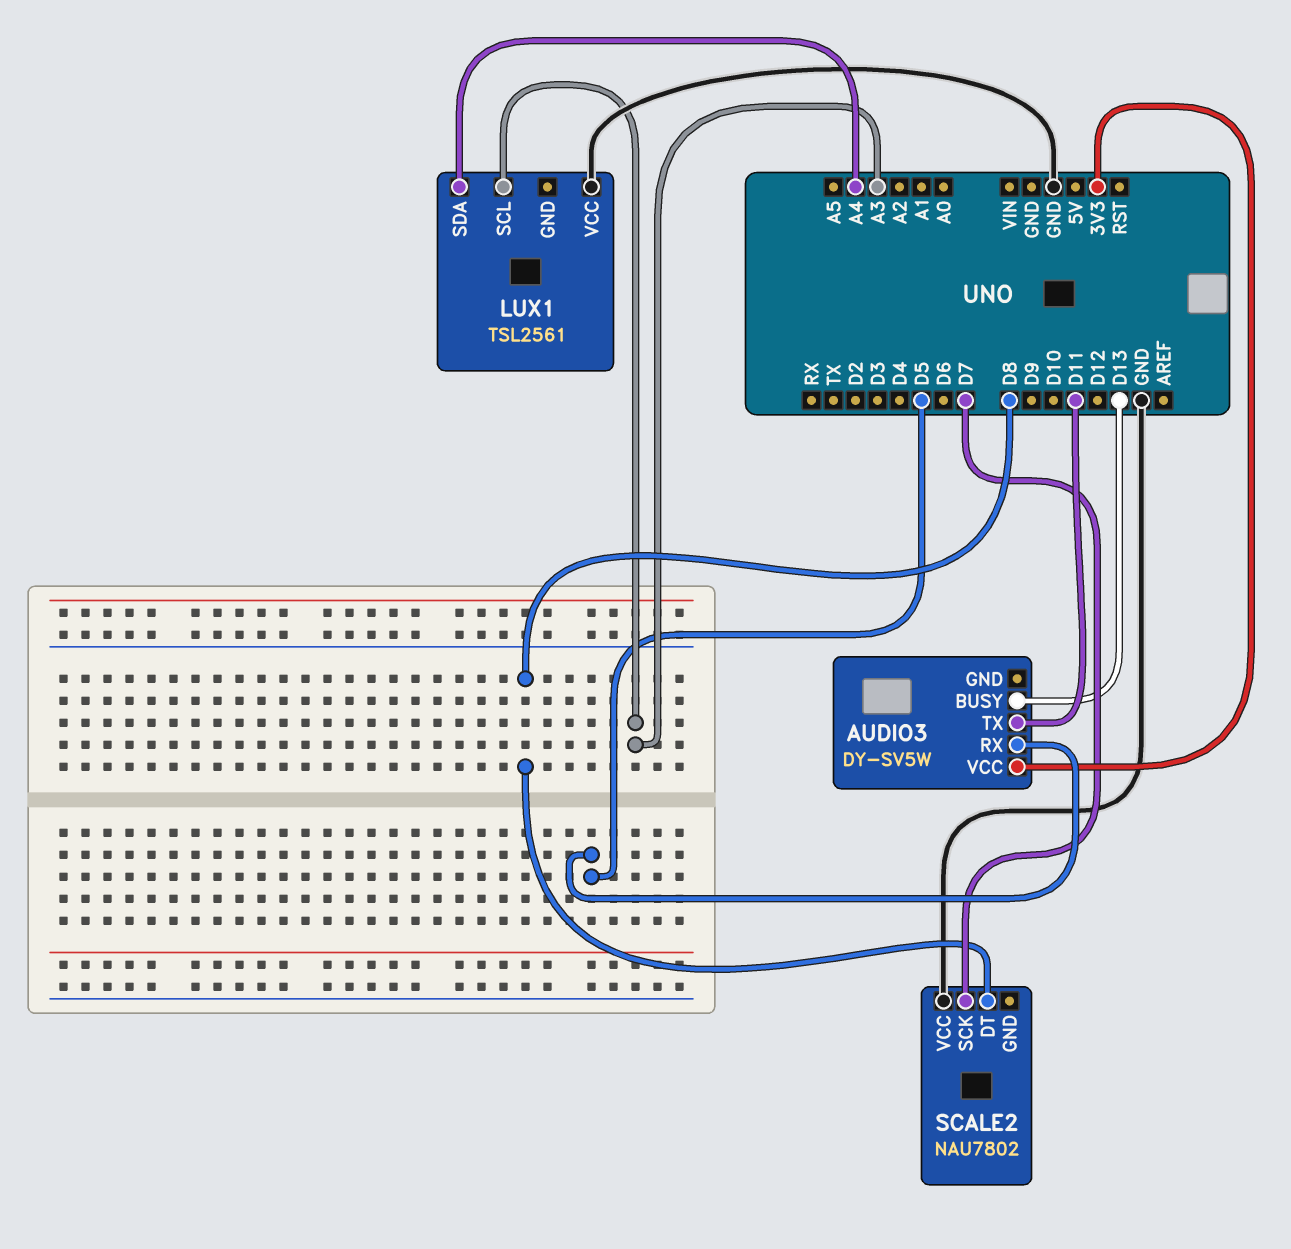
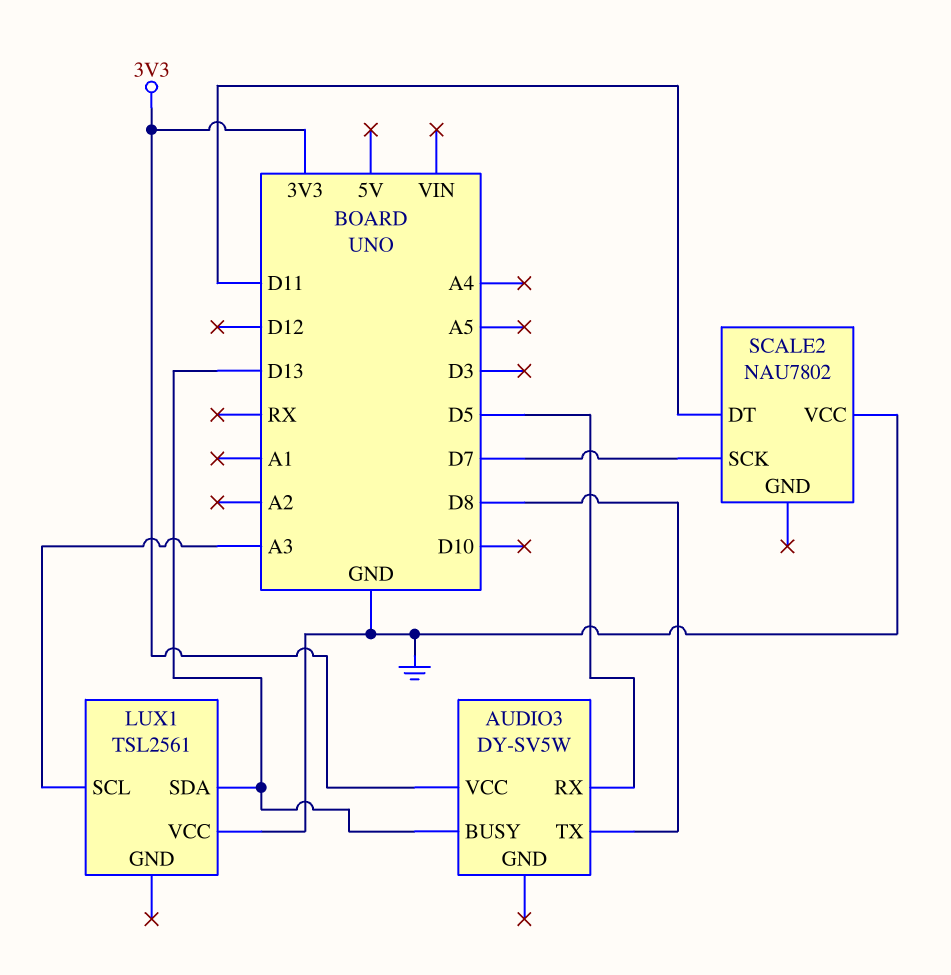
AUDIO3 pin TX: D11 -> D8
LUX1 pin SDA: A4 -> D13
SCALE2 pin DT: D8 -> D11

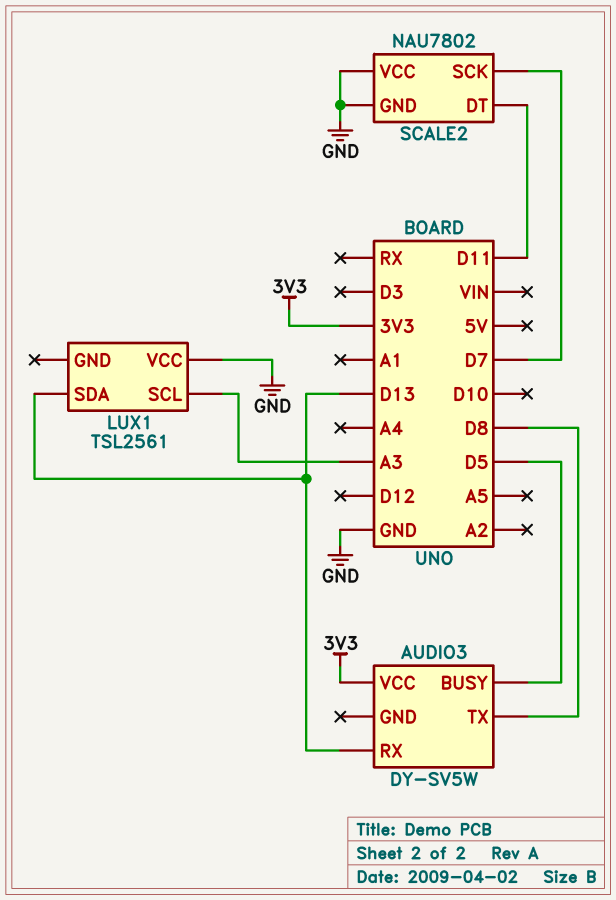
AUDIO3 pin BUSY: D13 -> D5
AUDIO3 pin RX: D5 -> D13
SCALE2 pin GND: none -> GND

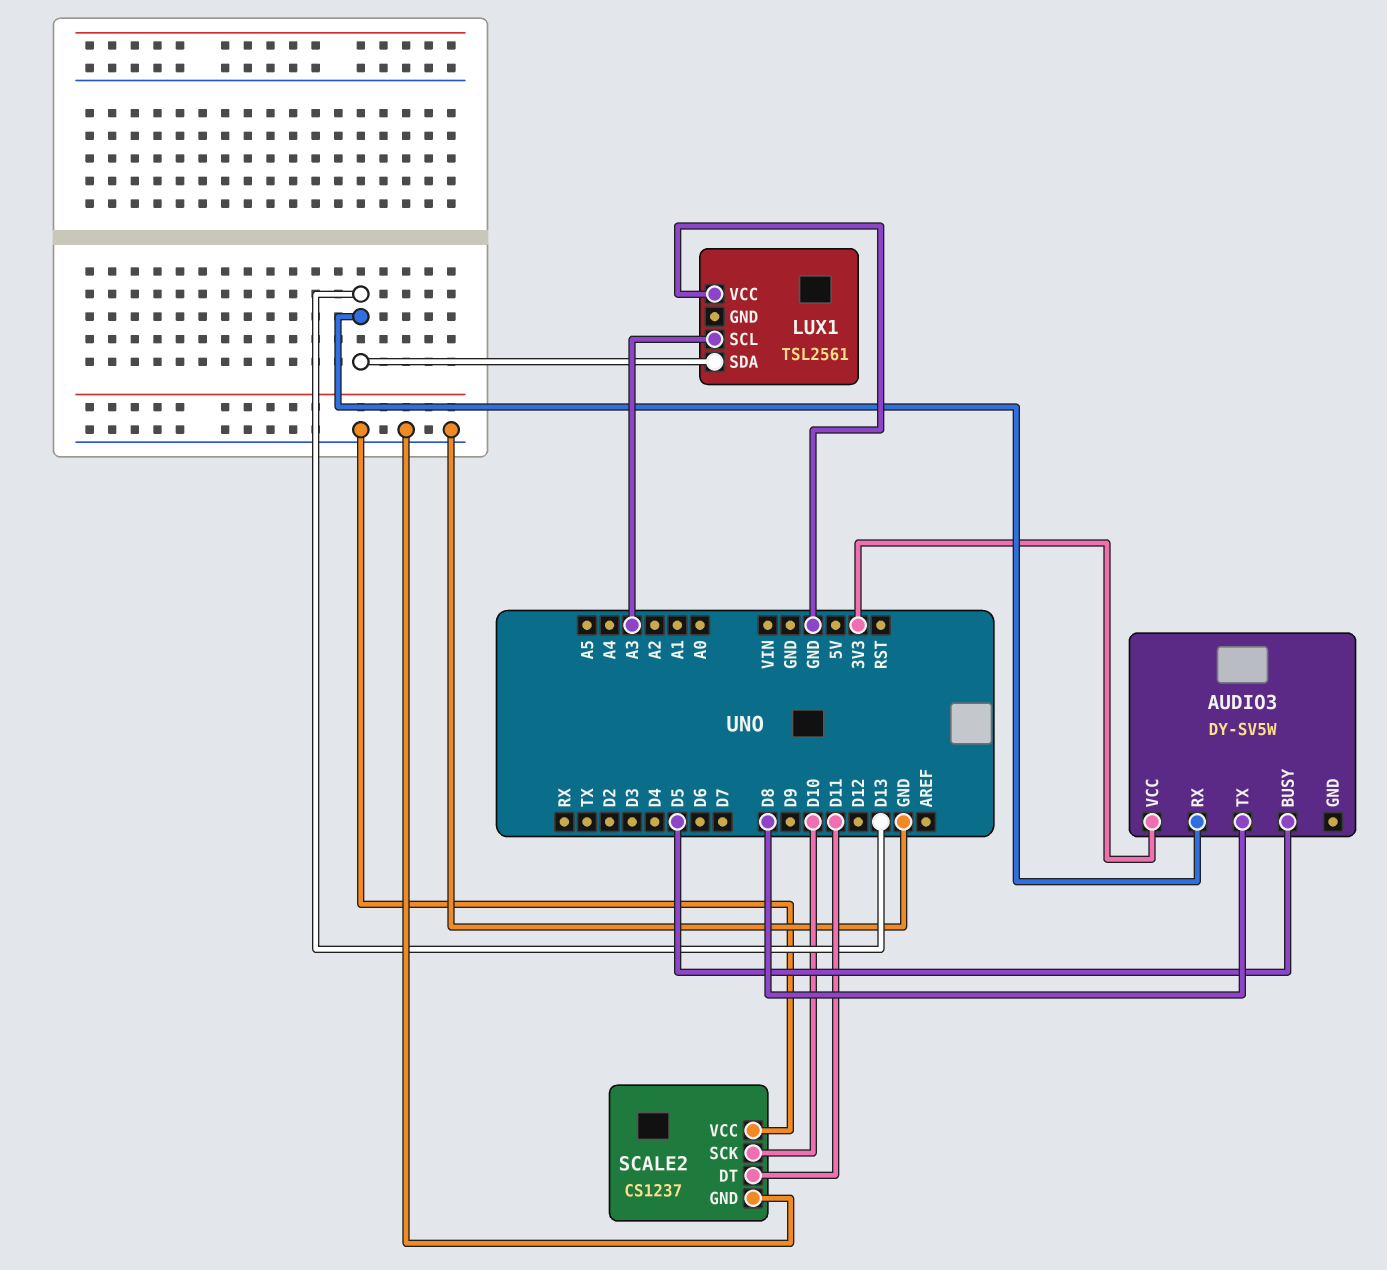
SCALE2: NAU7802 -> CS1237
SCALE2 pin SCK: D7 -> D10

